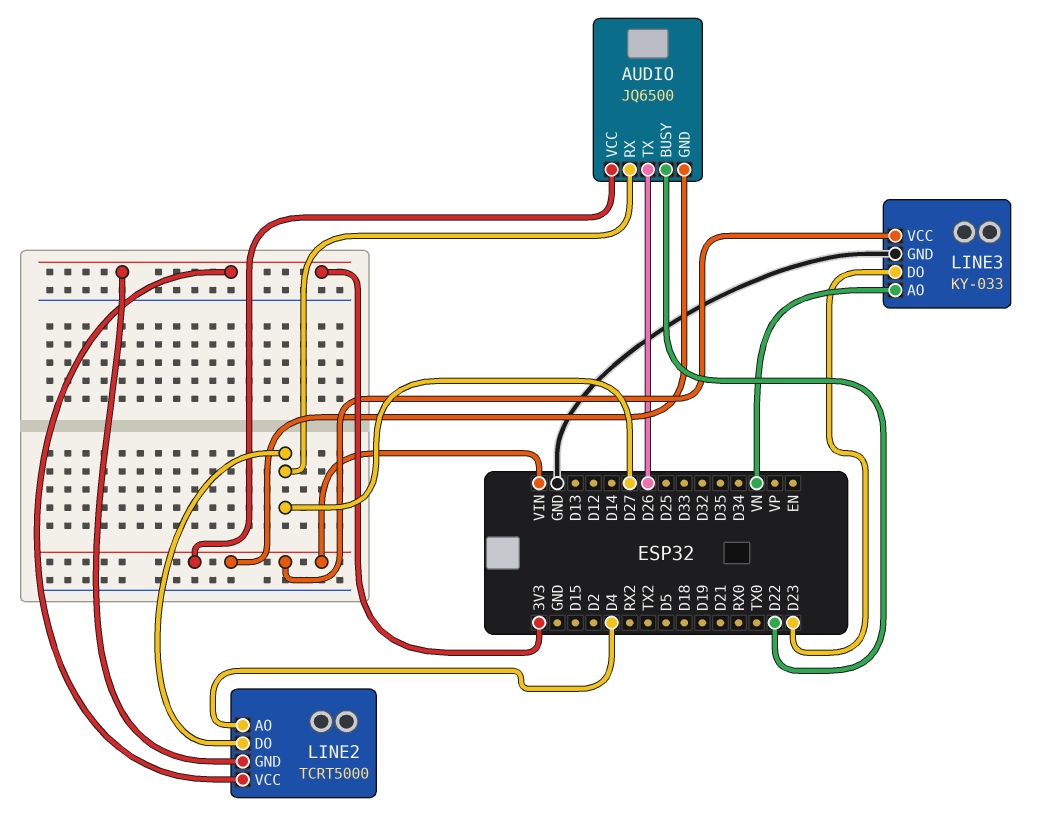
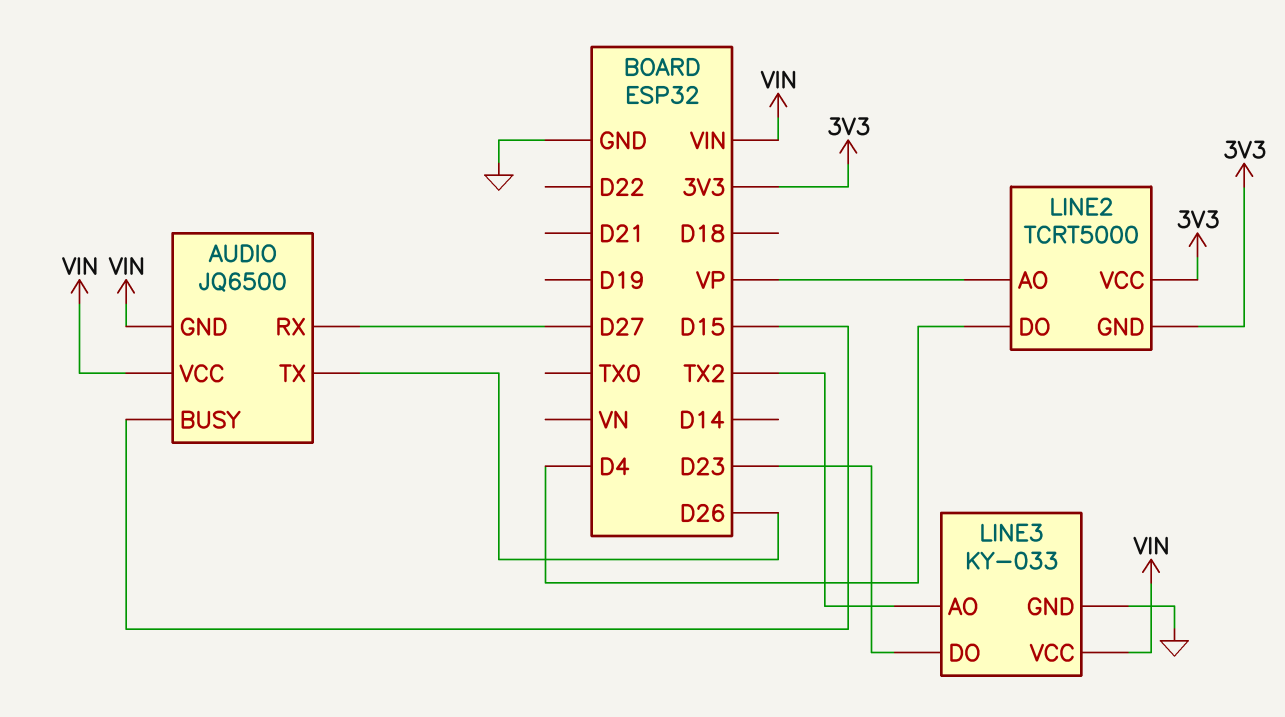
AUDIO pin BUSY: D22 -> D15
LINE2 pin AO: D4 -> VP
LINE2 pin DO: D27 -> D4
LINE3 pin AO: VN -> TX2

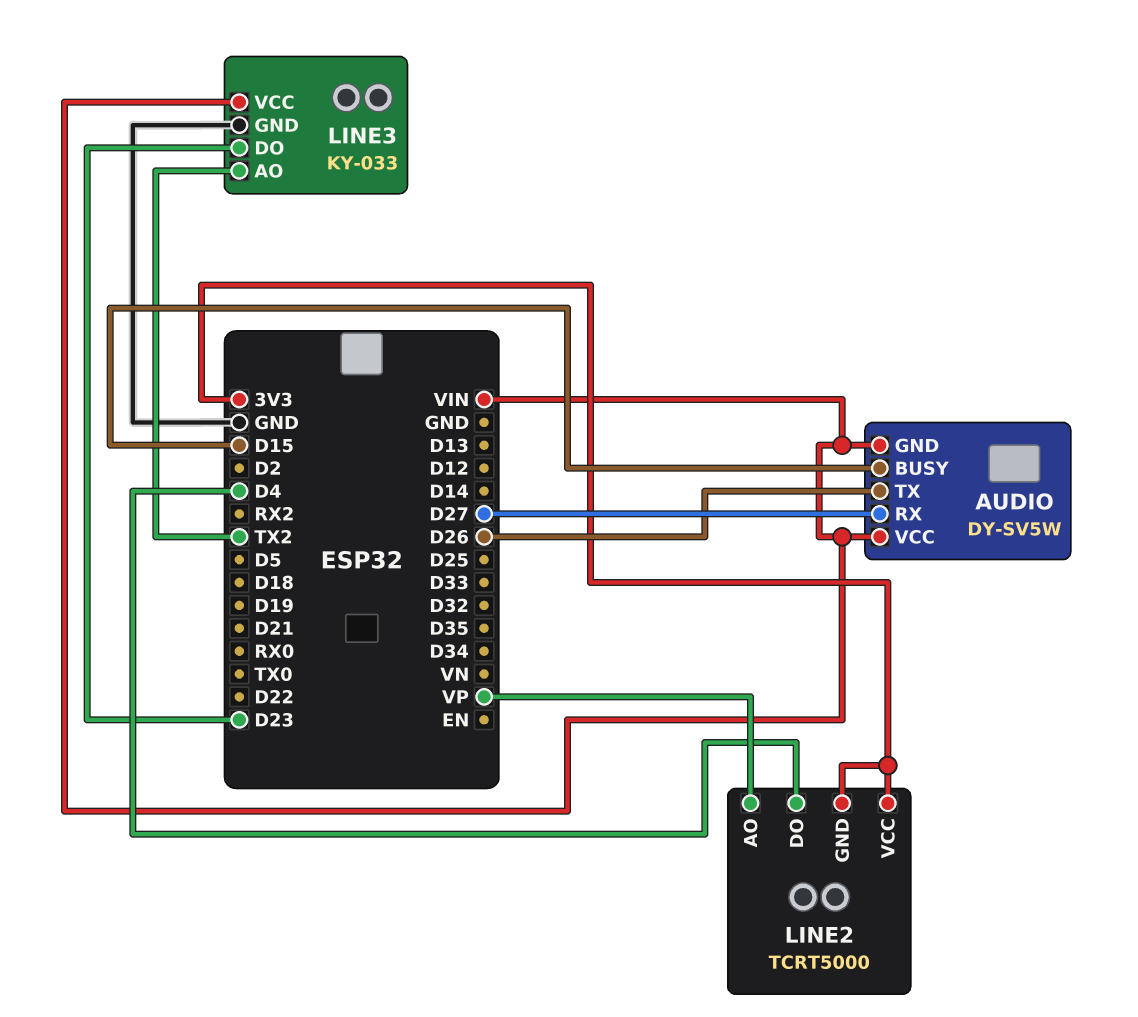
AUDIO: JQ6500 -> DY-SV5W

